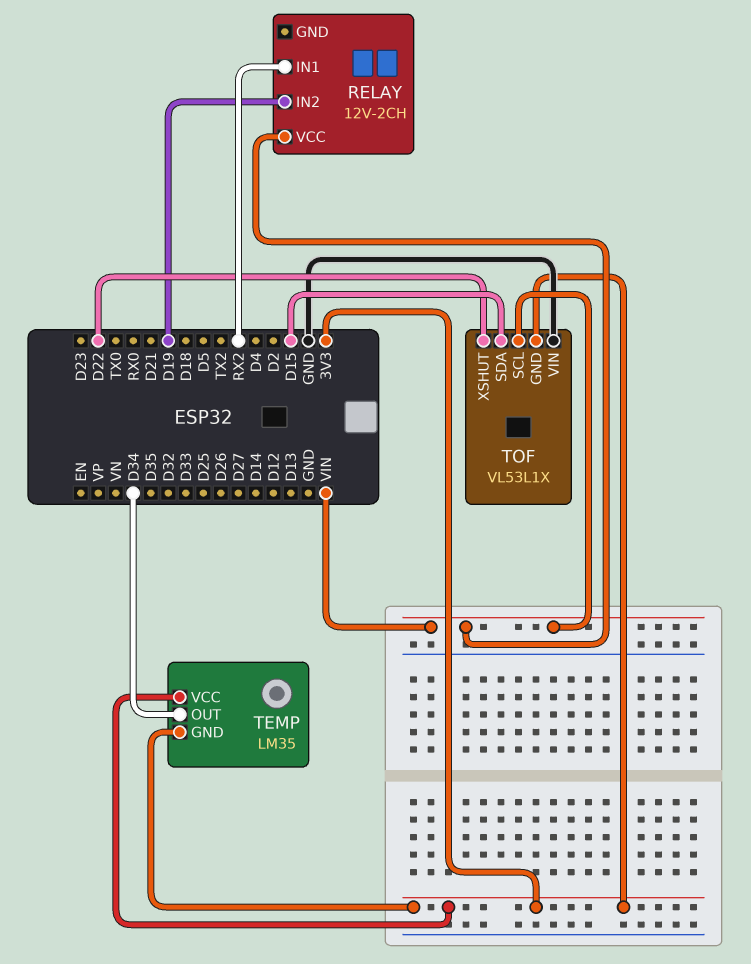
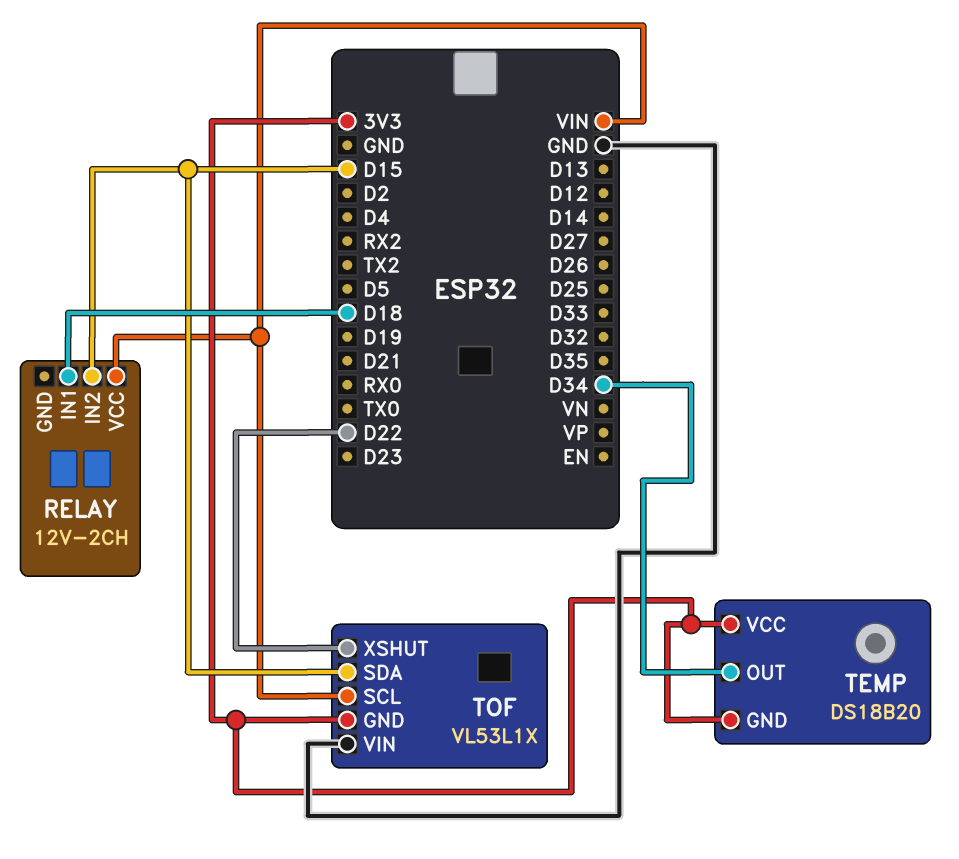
RELAY pin IN1: RX2 -> D18
RELAY pin IN2: D19 -> D15
TEMP: LM35 -> DS18B20

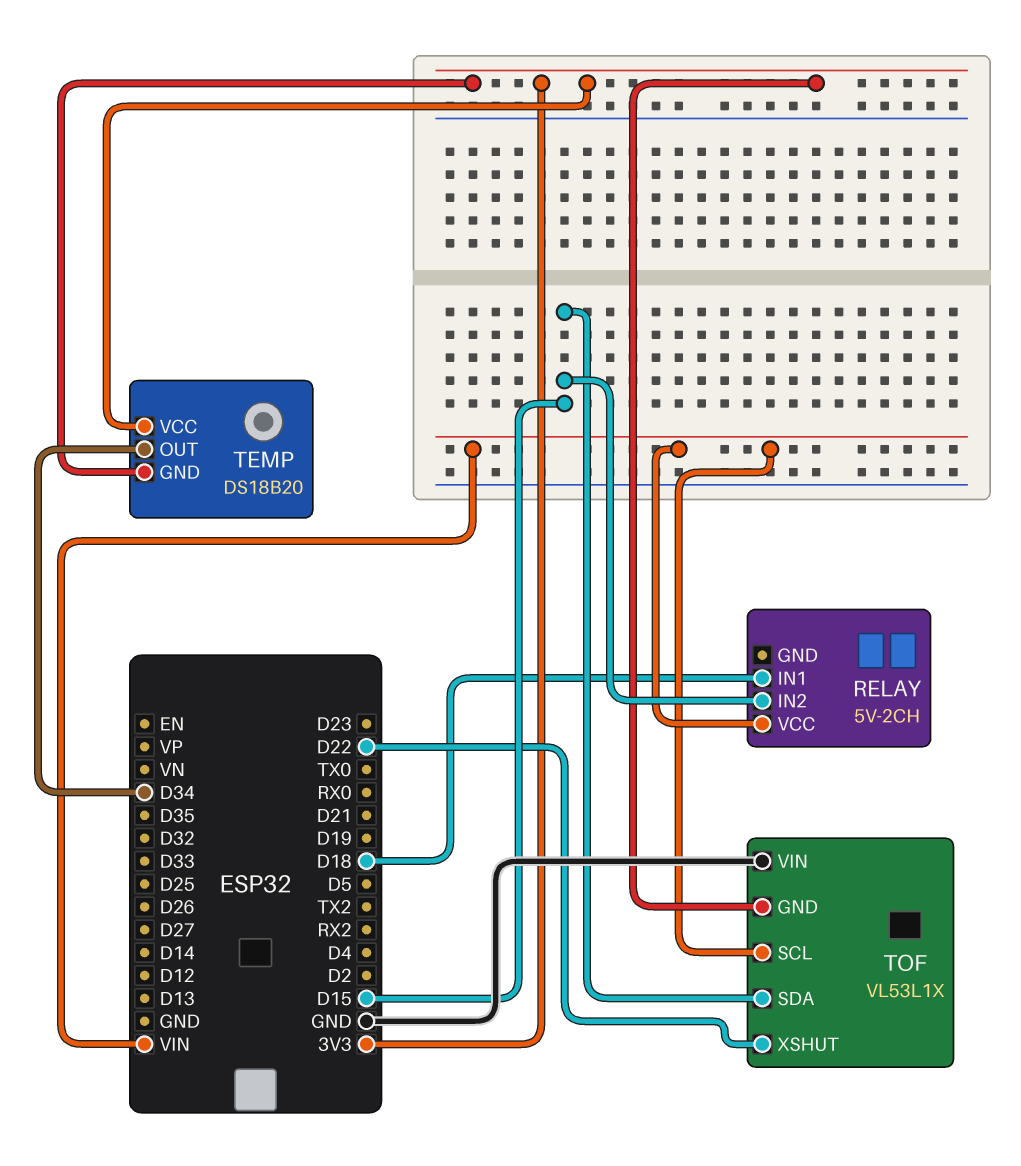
RELAY: 12V-2CH -> 5V-2CH

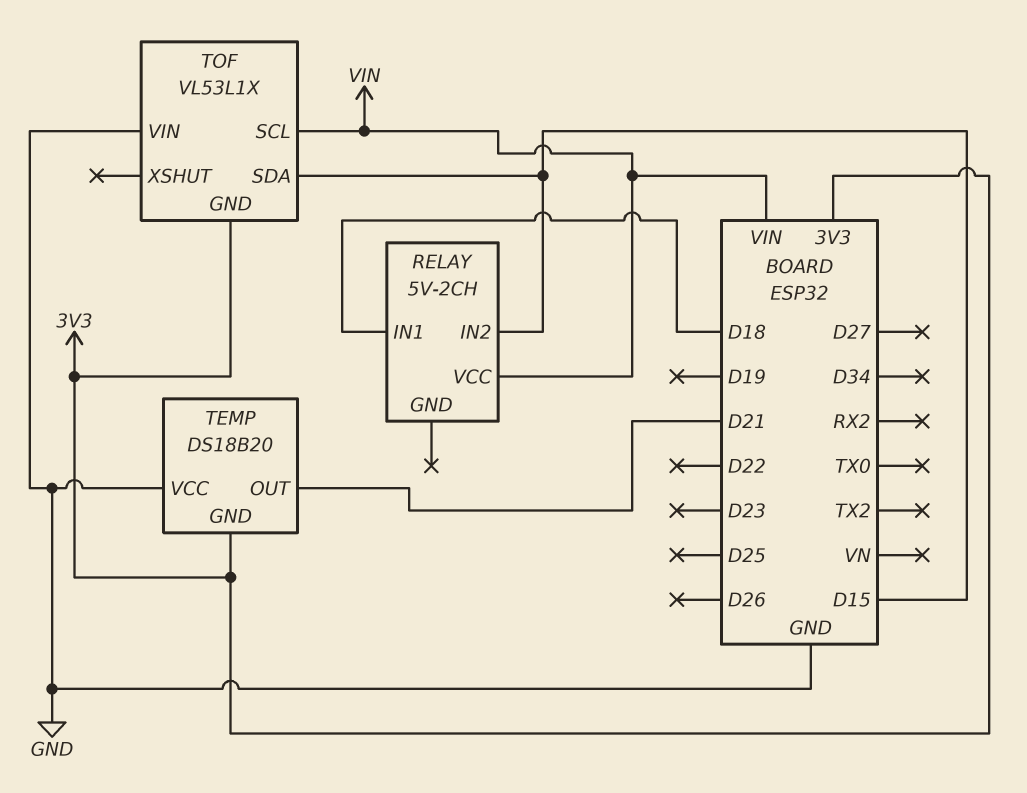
TEMP pin OUT: D34 -> D21
TEMP pin VCC: 3V3 -> GND
TOF pin XSHUT: D22 -> none

